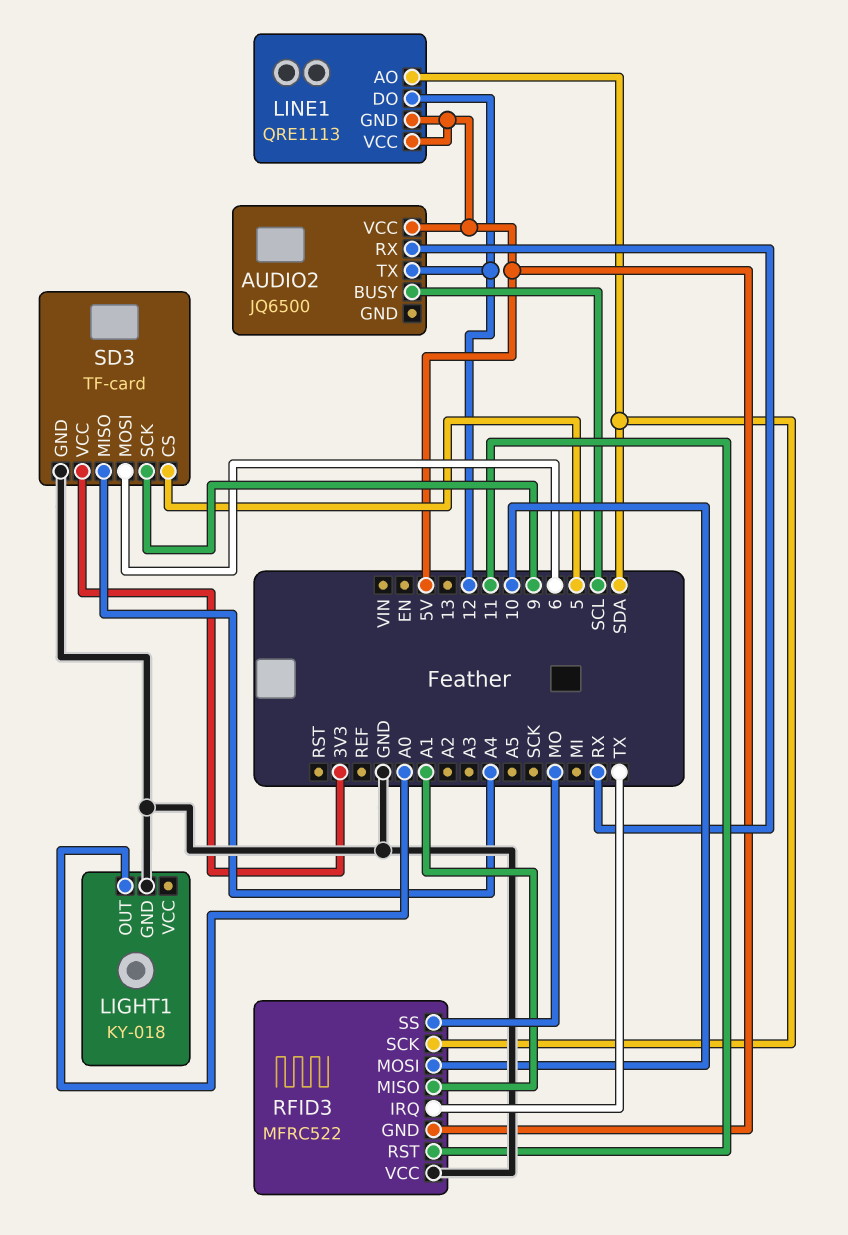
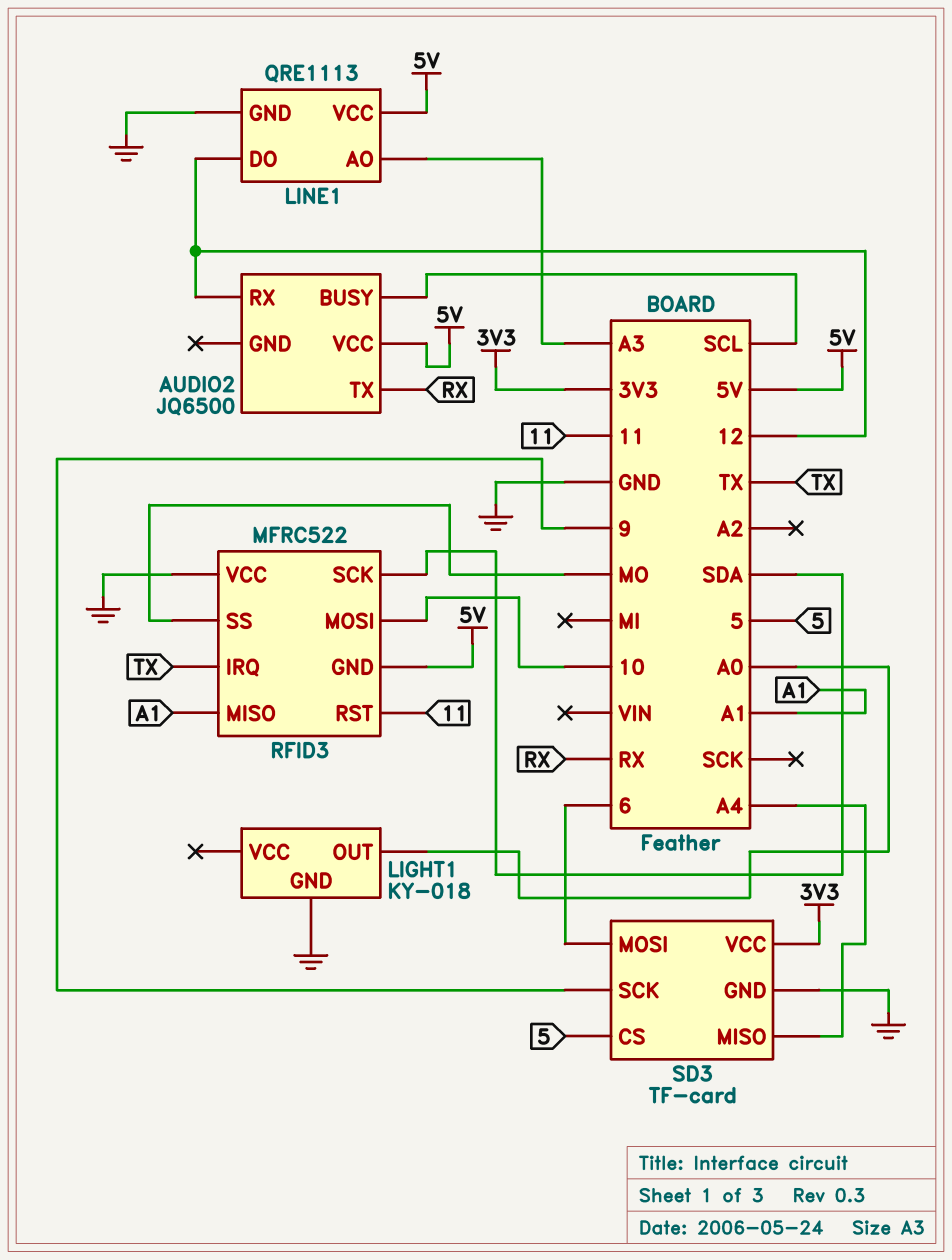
AUDIO2 pin RX: RX -> 12
AUDIO2 pin TX: 12 -> RX
LINE1 pin AO: SDA -> A3
LINE1 pin GND: 5V -> GND

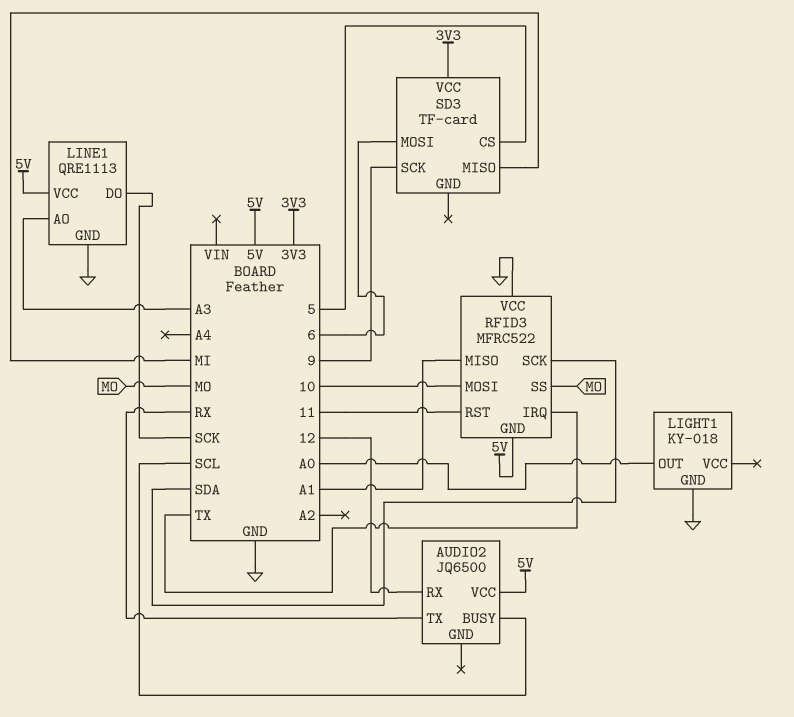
LINE1 pin DO: 12 -> SCK
SD3 pin GND: GND -> none
SD3 pin MISO: A4 -> MI

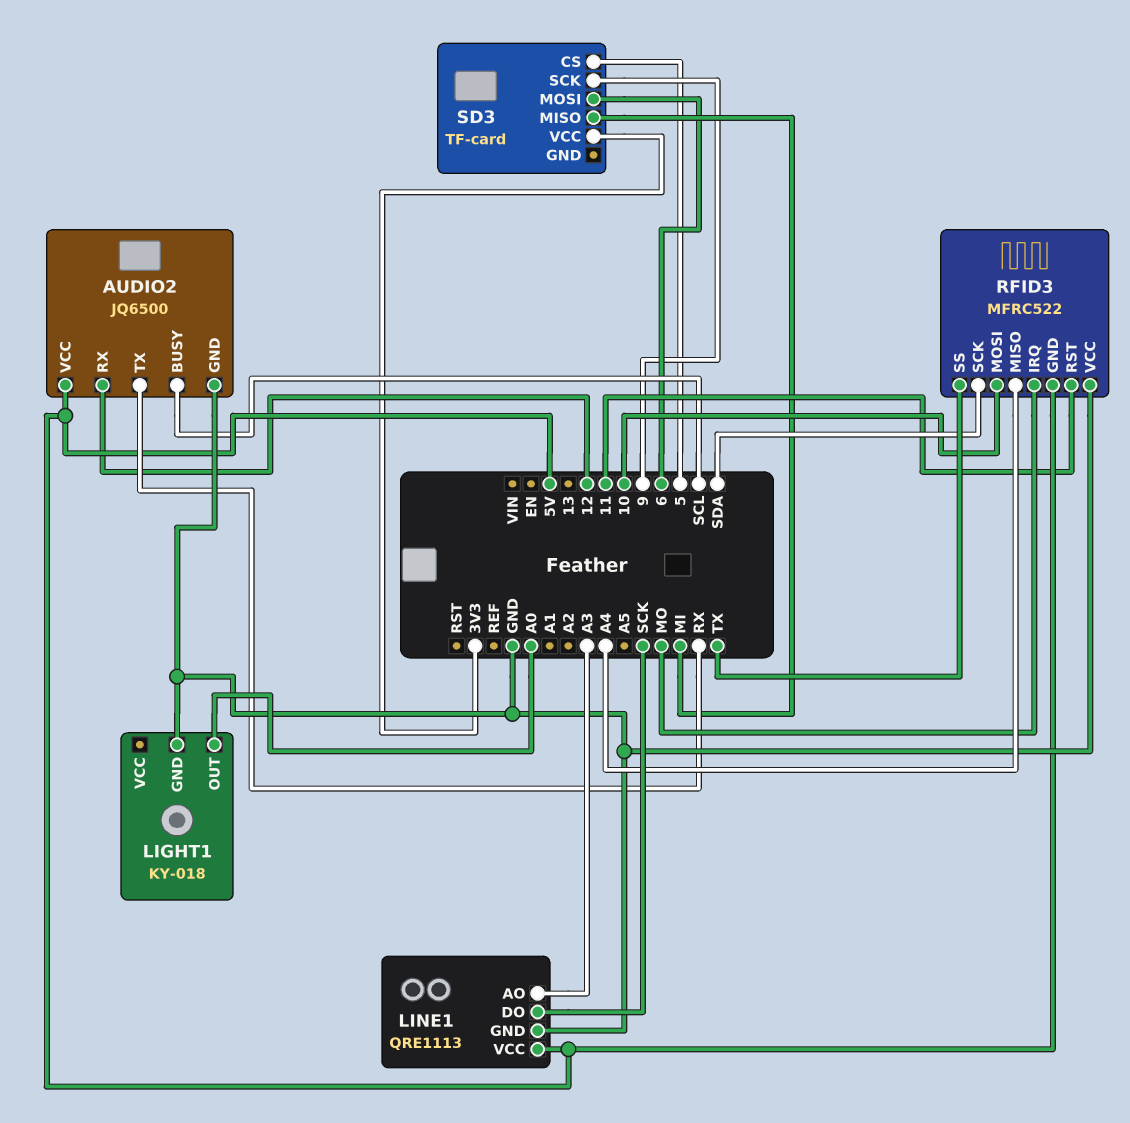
AUDIO2 pin GND: none -> GND
RFID3 pin IRQ: TX -> MO
RFID3 pin MISO: A1 -> A4
RFID3 pin SS: MO -> TX

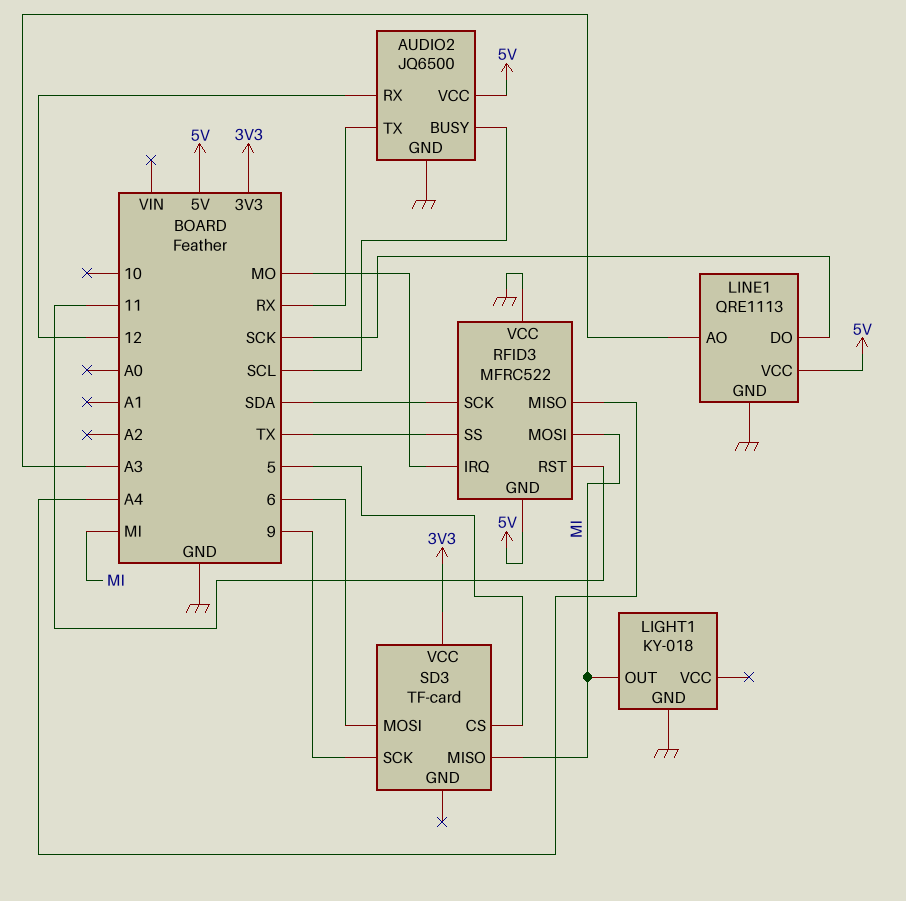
LIGHT1 pin OUT: A0 -> MI
RFID3 pin MOSI: 10 -> MI

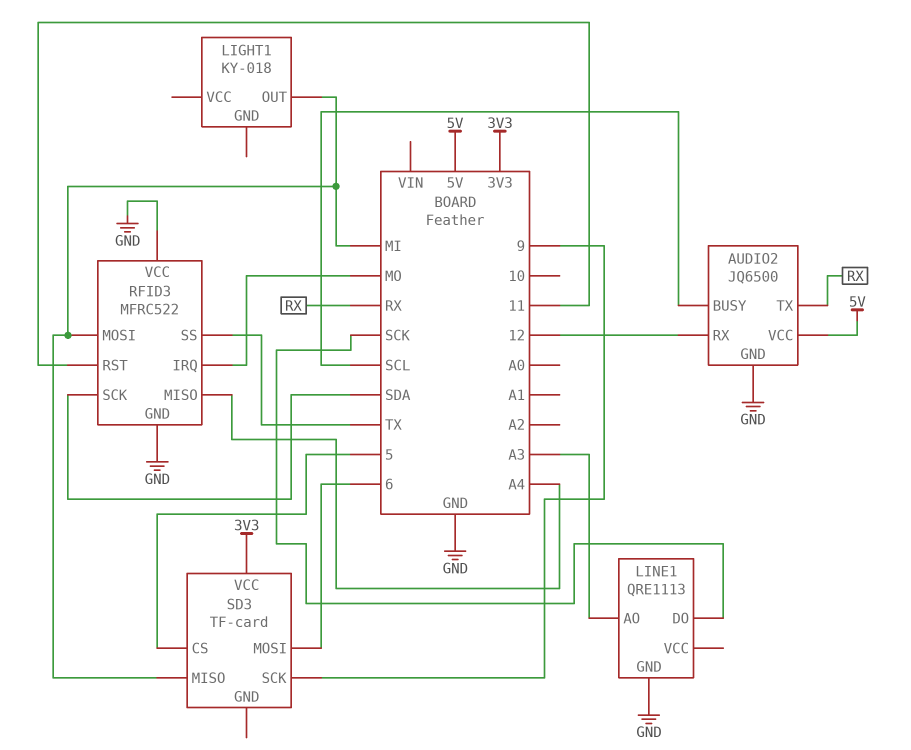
LIGHT1 pin GND: GND -> none
LINE1 pin VCC: 5V -> none
RFID3 pin GND: 5V -> GND

